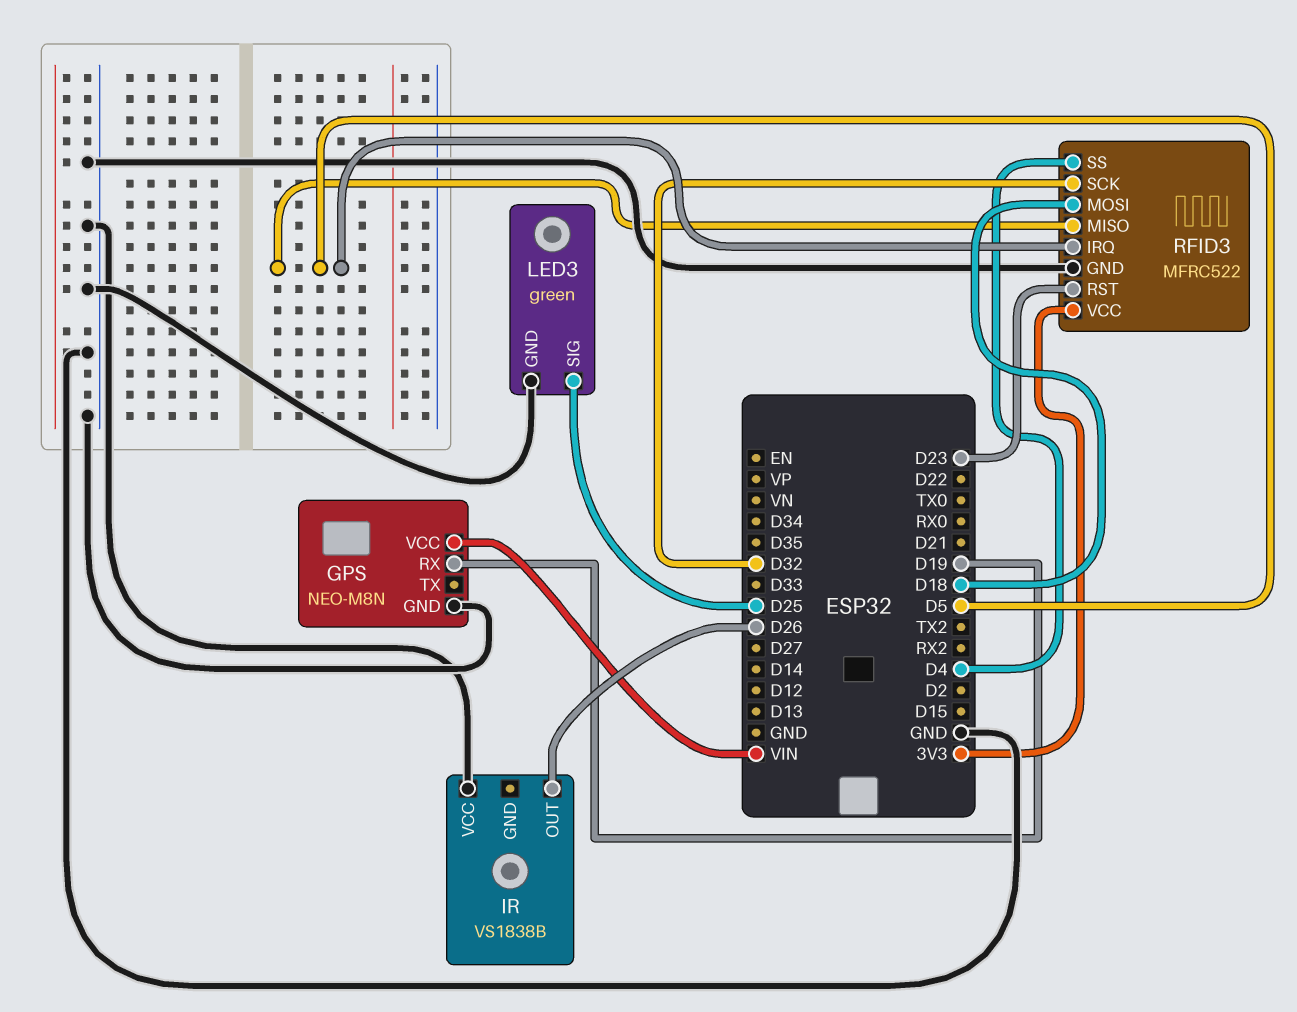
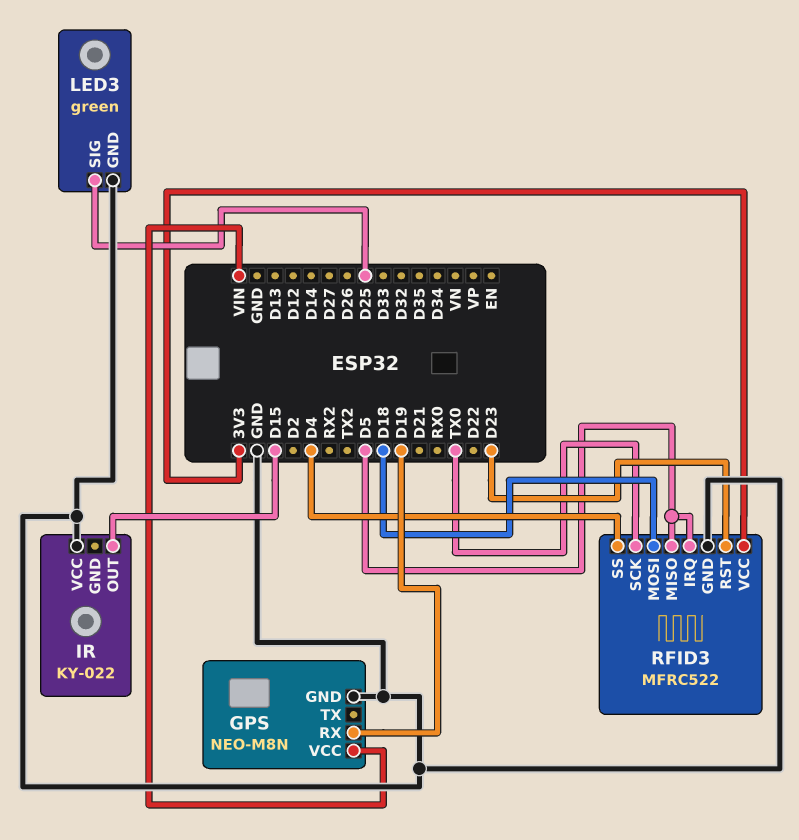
IR: VS1838B -> KY-022
IR pin OUT: D26 -> D15
RFID3 pin SCK: D32 -> TX0

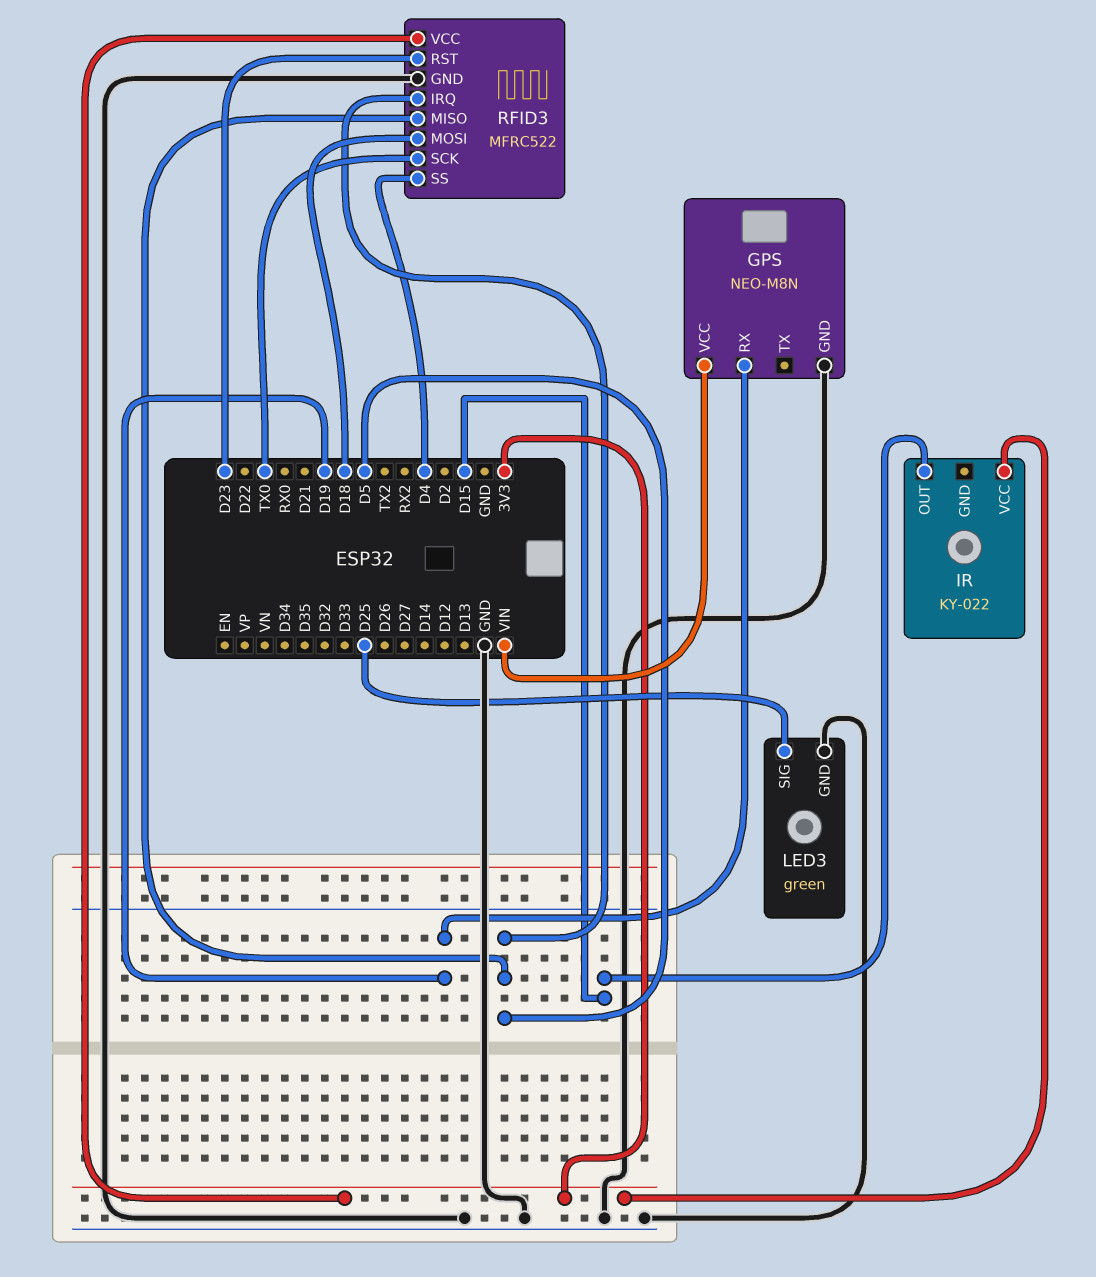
IR pin VCC: GND -> 3V3

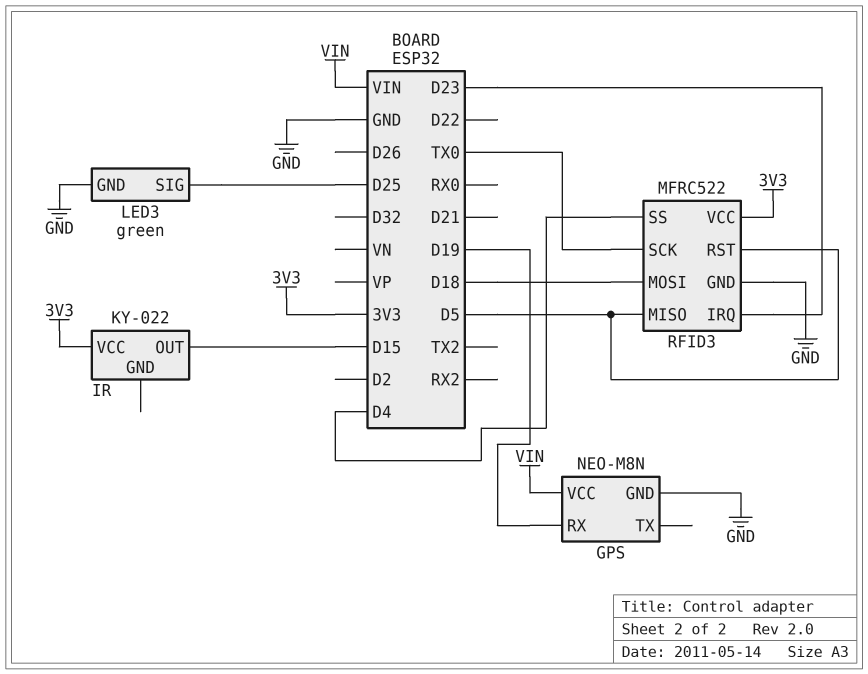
RFID3 pin IRQ: D5 -> D23
RFID3 pin RST: D23 -> D5

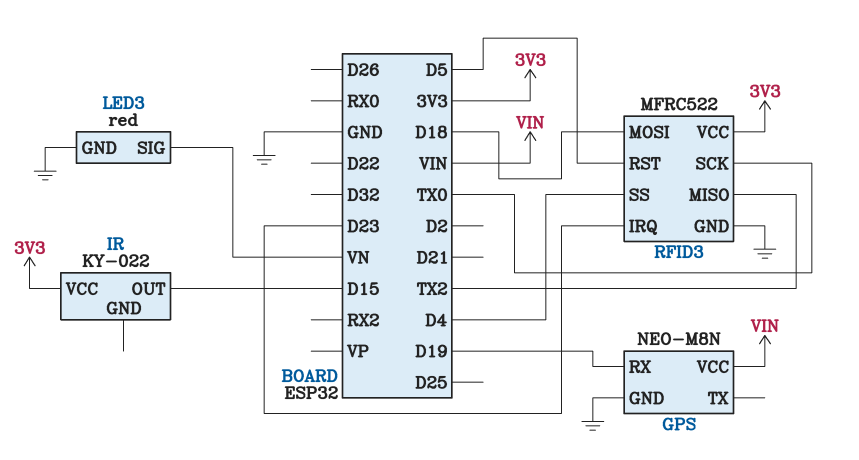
LED3: green -> red
LED3 pin SIG: D25 -> VN
RFID3 pin MISO: D5 -> TX2

